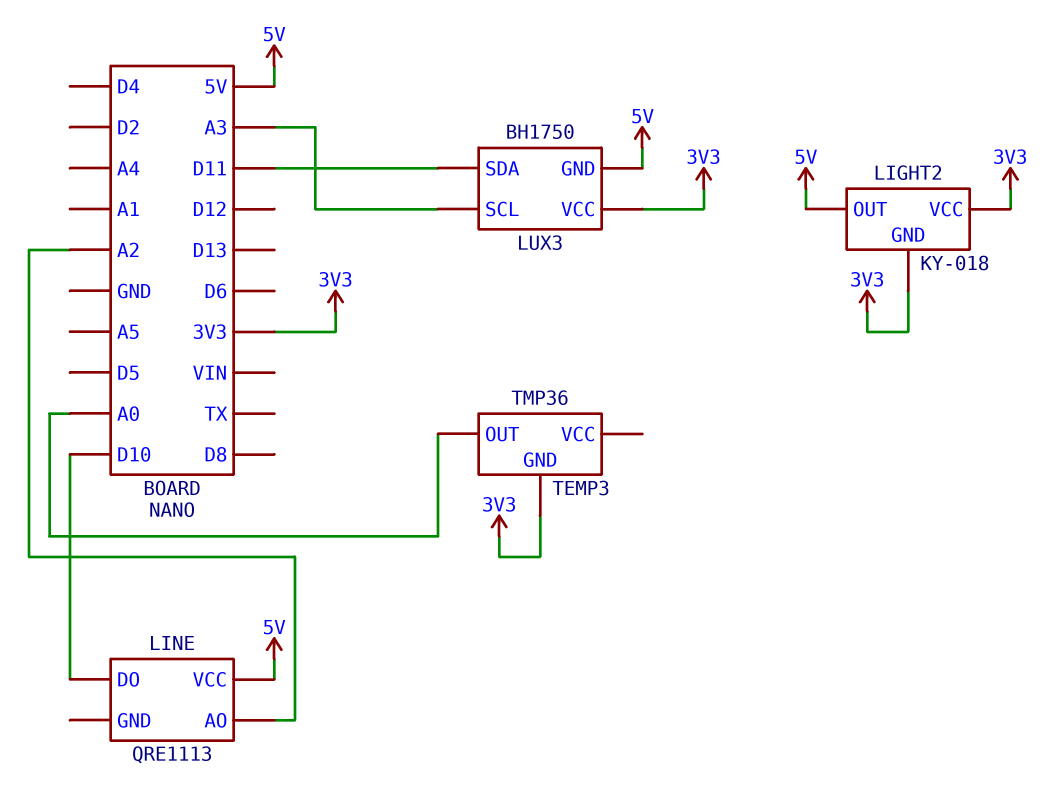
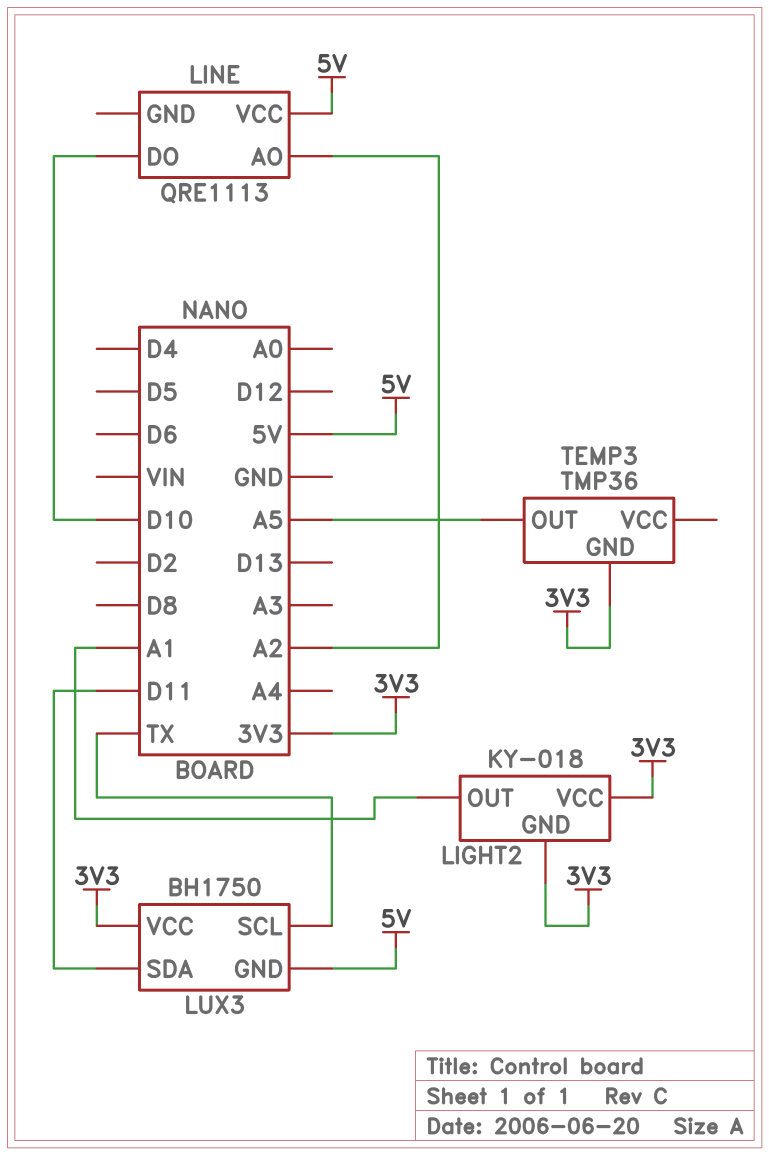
LIGHT2 pin OUT: 5V -> A1
LUX3 pin SCL: A3 -> TX
TEMP3 pin OUT: A0 -> A5

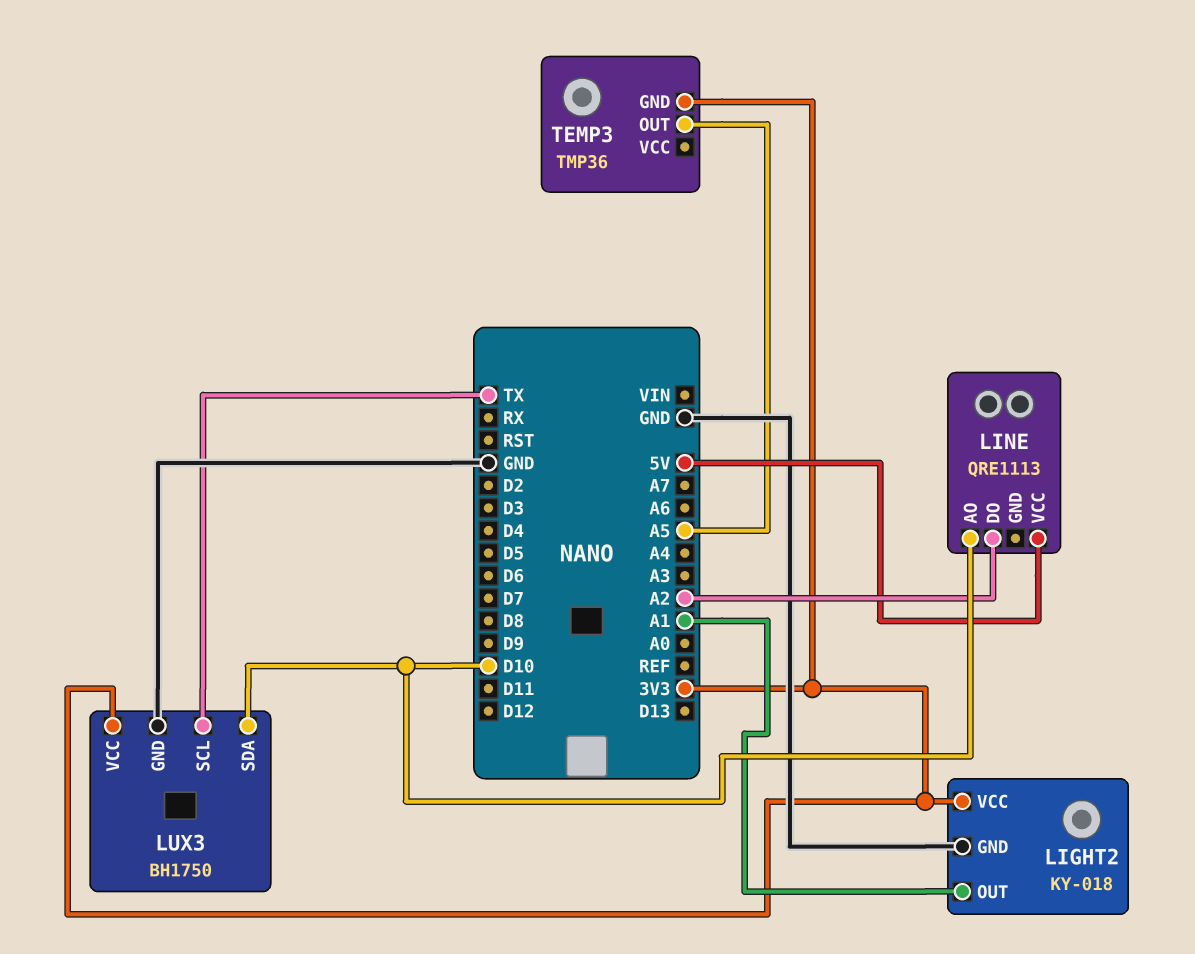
LIGHT2 pin GND: 3V3 -> GND
LINE pin AO: A2 -> D10
LINE pin DO: D10 -> A2
LUX3 pin GND: 5V -> GND
LUX3 pin SDA: D11 -> D10

